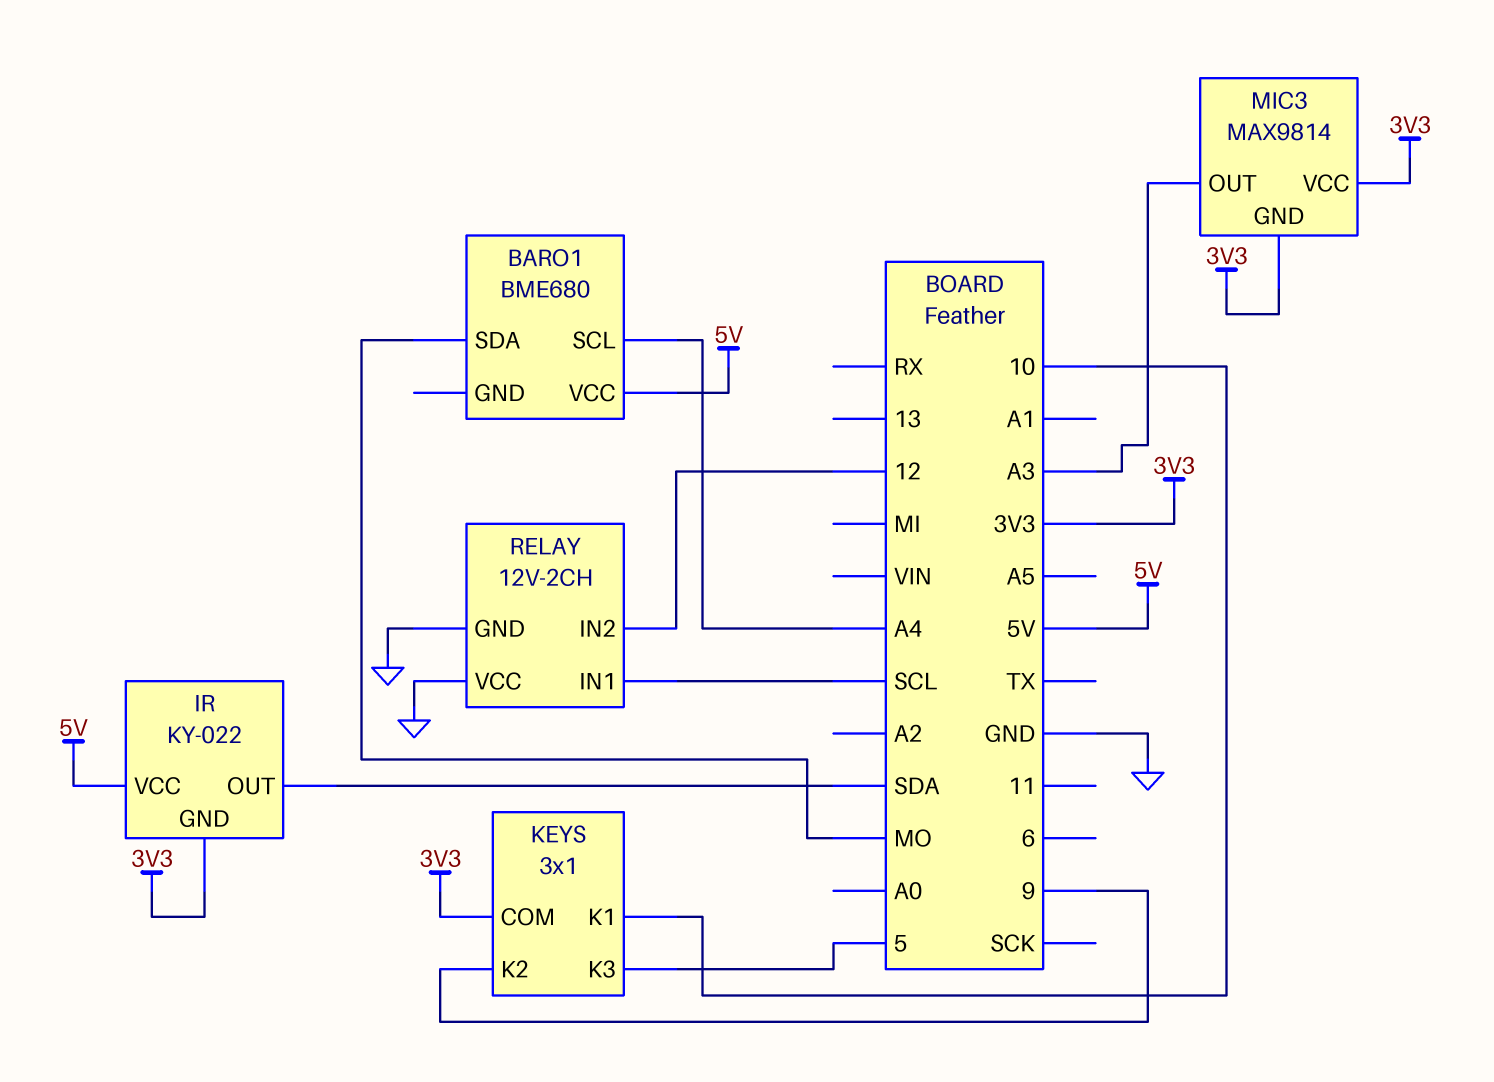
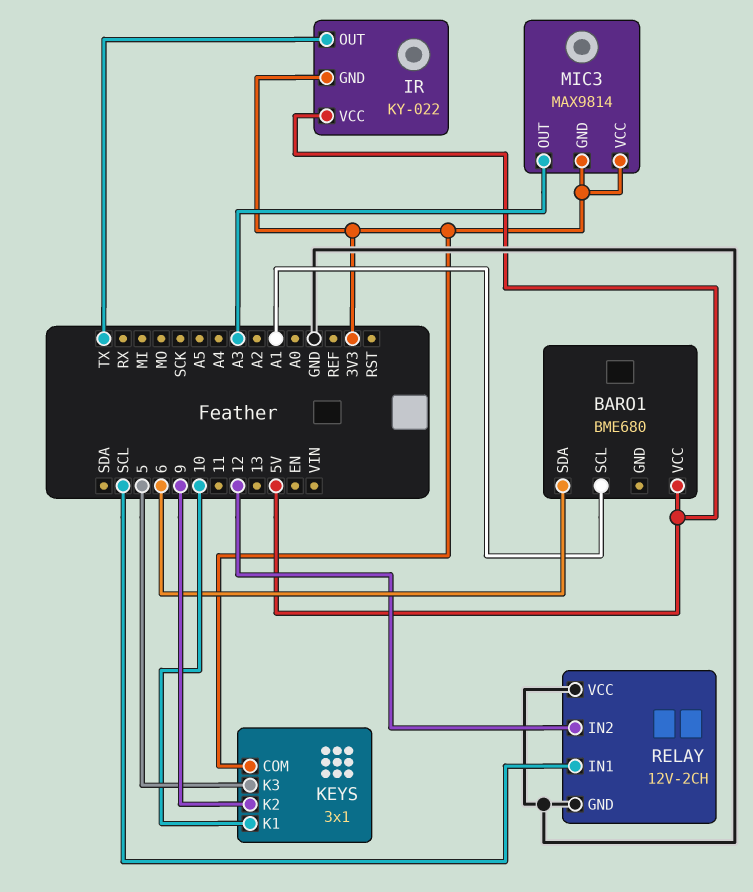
BARO1 pin SCL: A4 -> A1
BARO1 pin SDA: MO -> 6
IR pin OUT: SDA -> TX

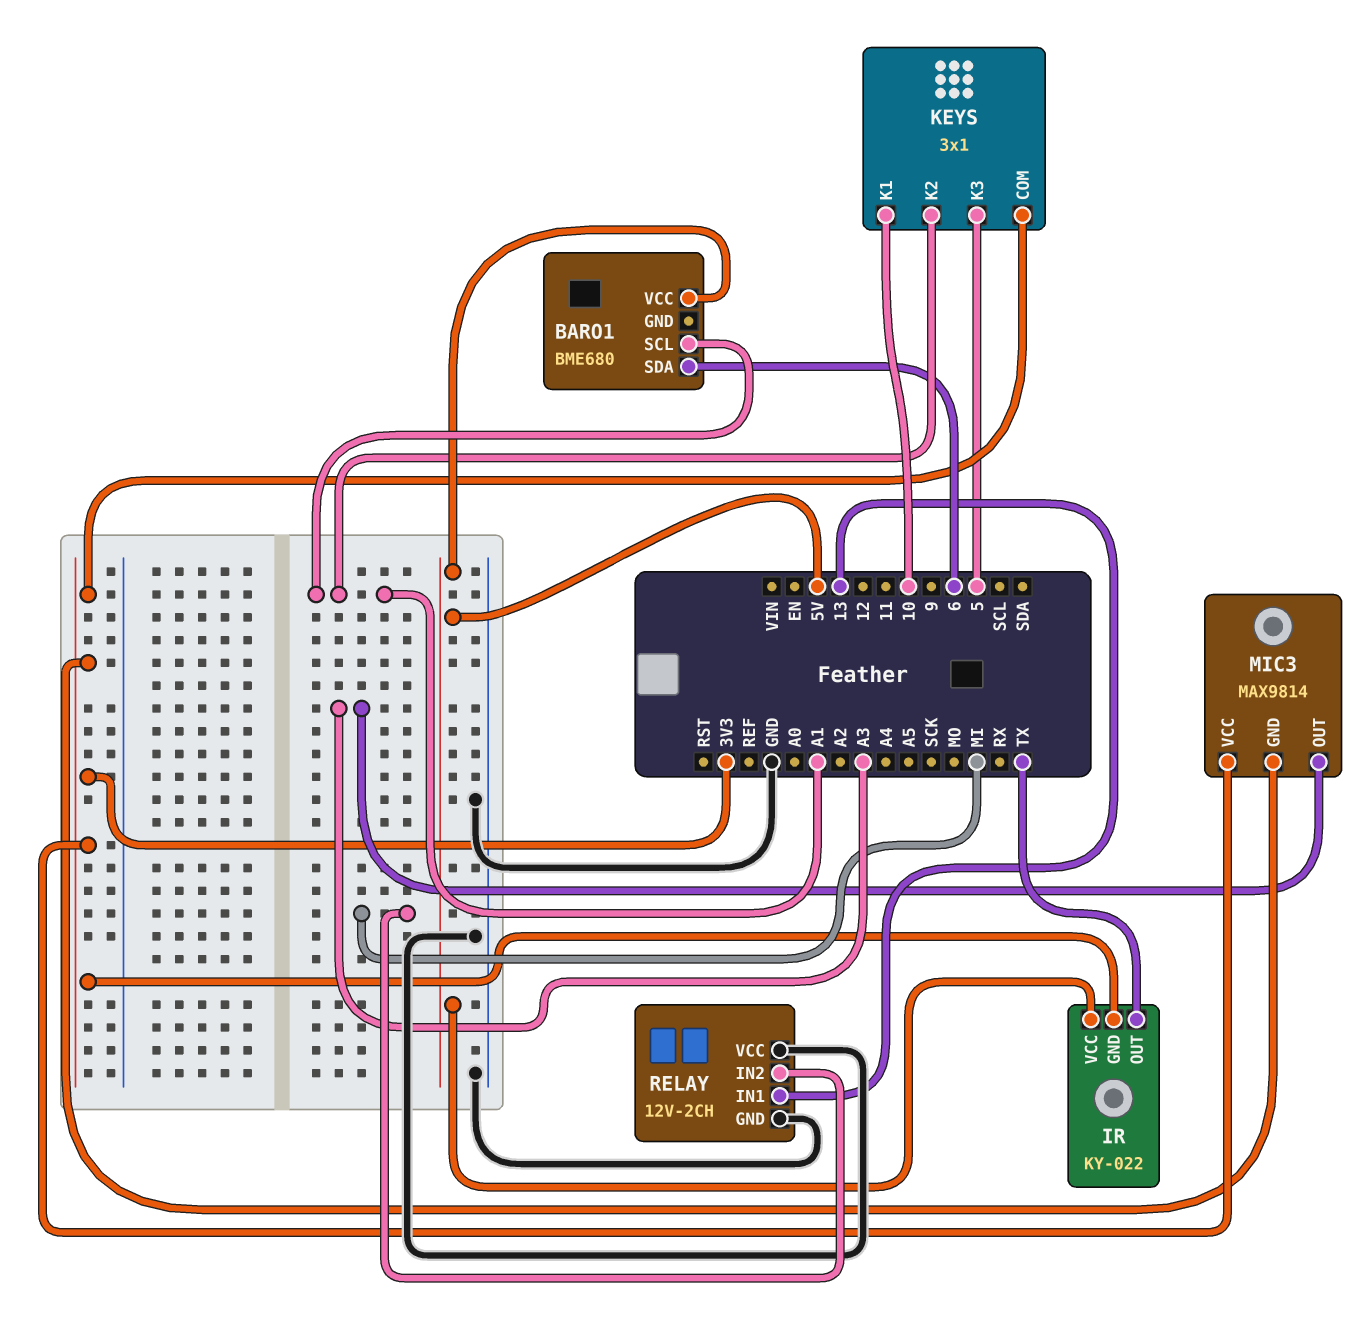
KEYS pin K2: 9 -> A1
RELAY pin IN1: SCL -> 13
RELAY pin IN2: 12 -> MI

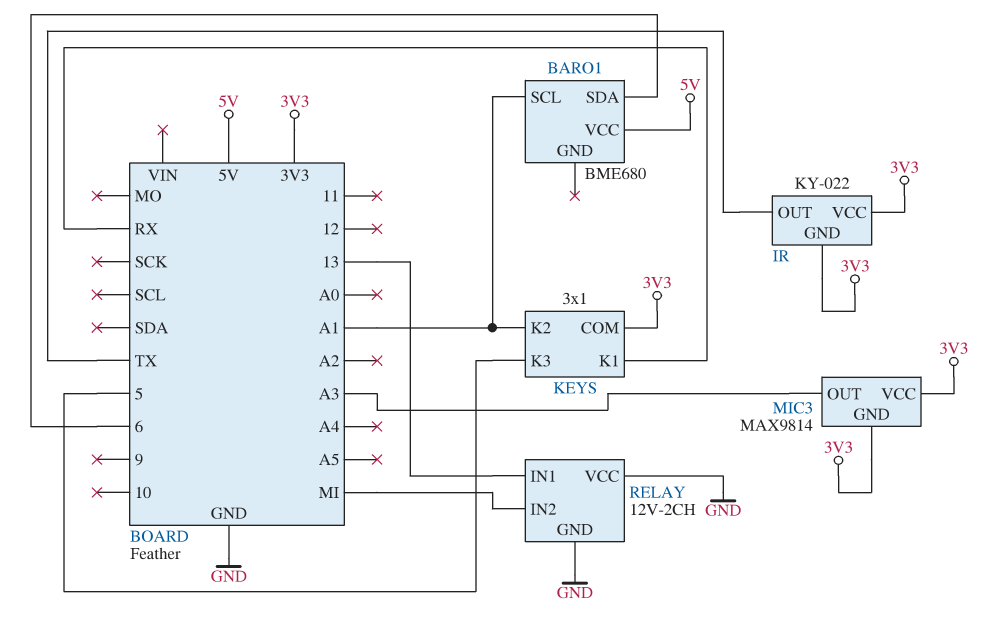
IR pin VCC: 5V -> 3V3
KEYS pin K1: 10 -> RX

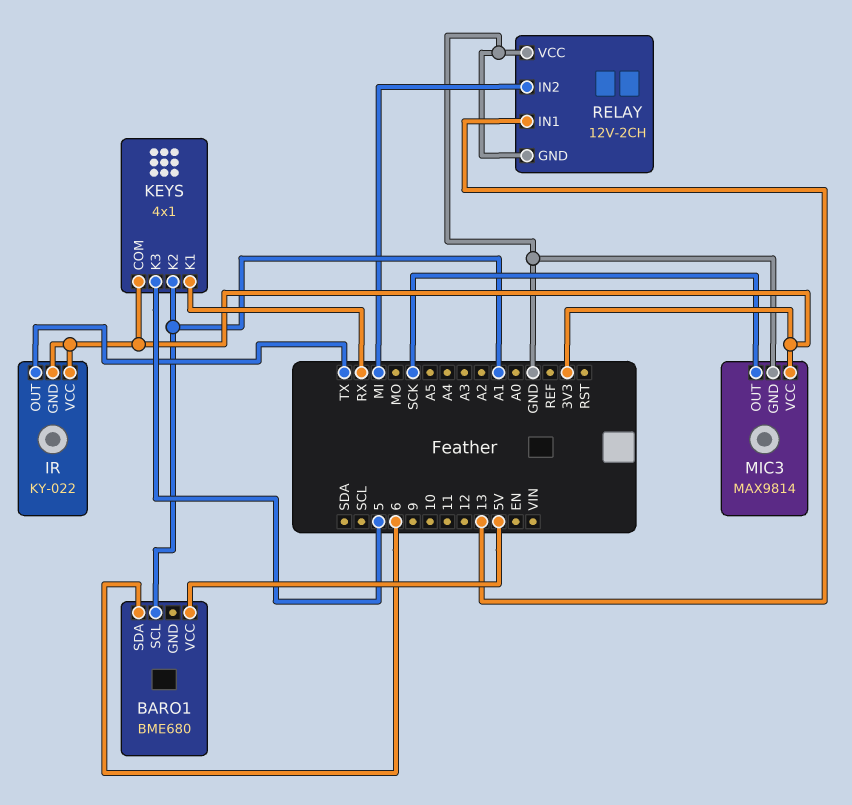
KEYS: 3x1 -> 4x1
MIC3 pin GND: 3V3 -> GND
MIC3 pin OUT: A3 -> SCK

